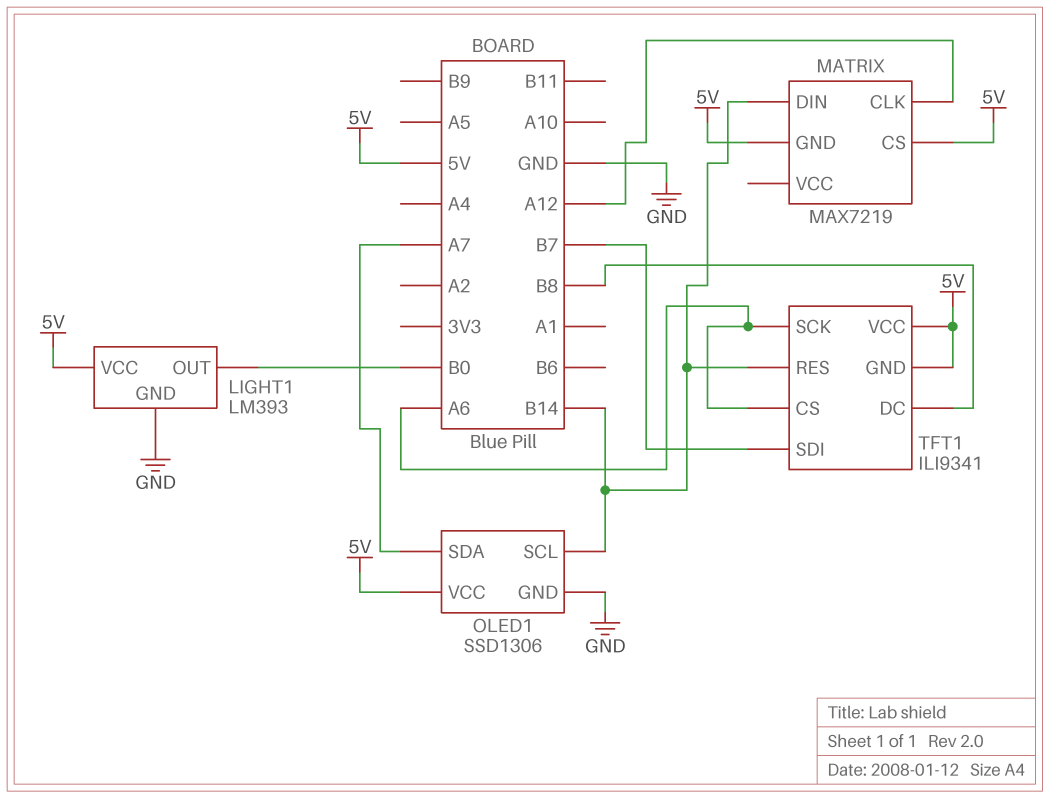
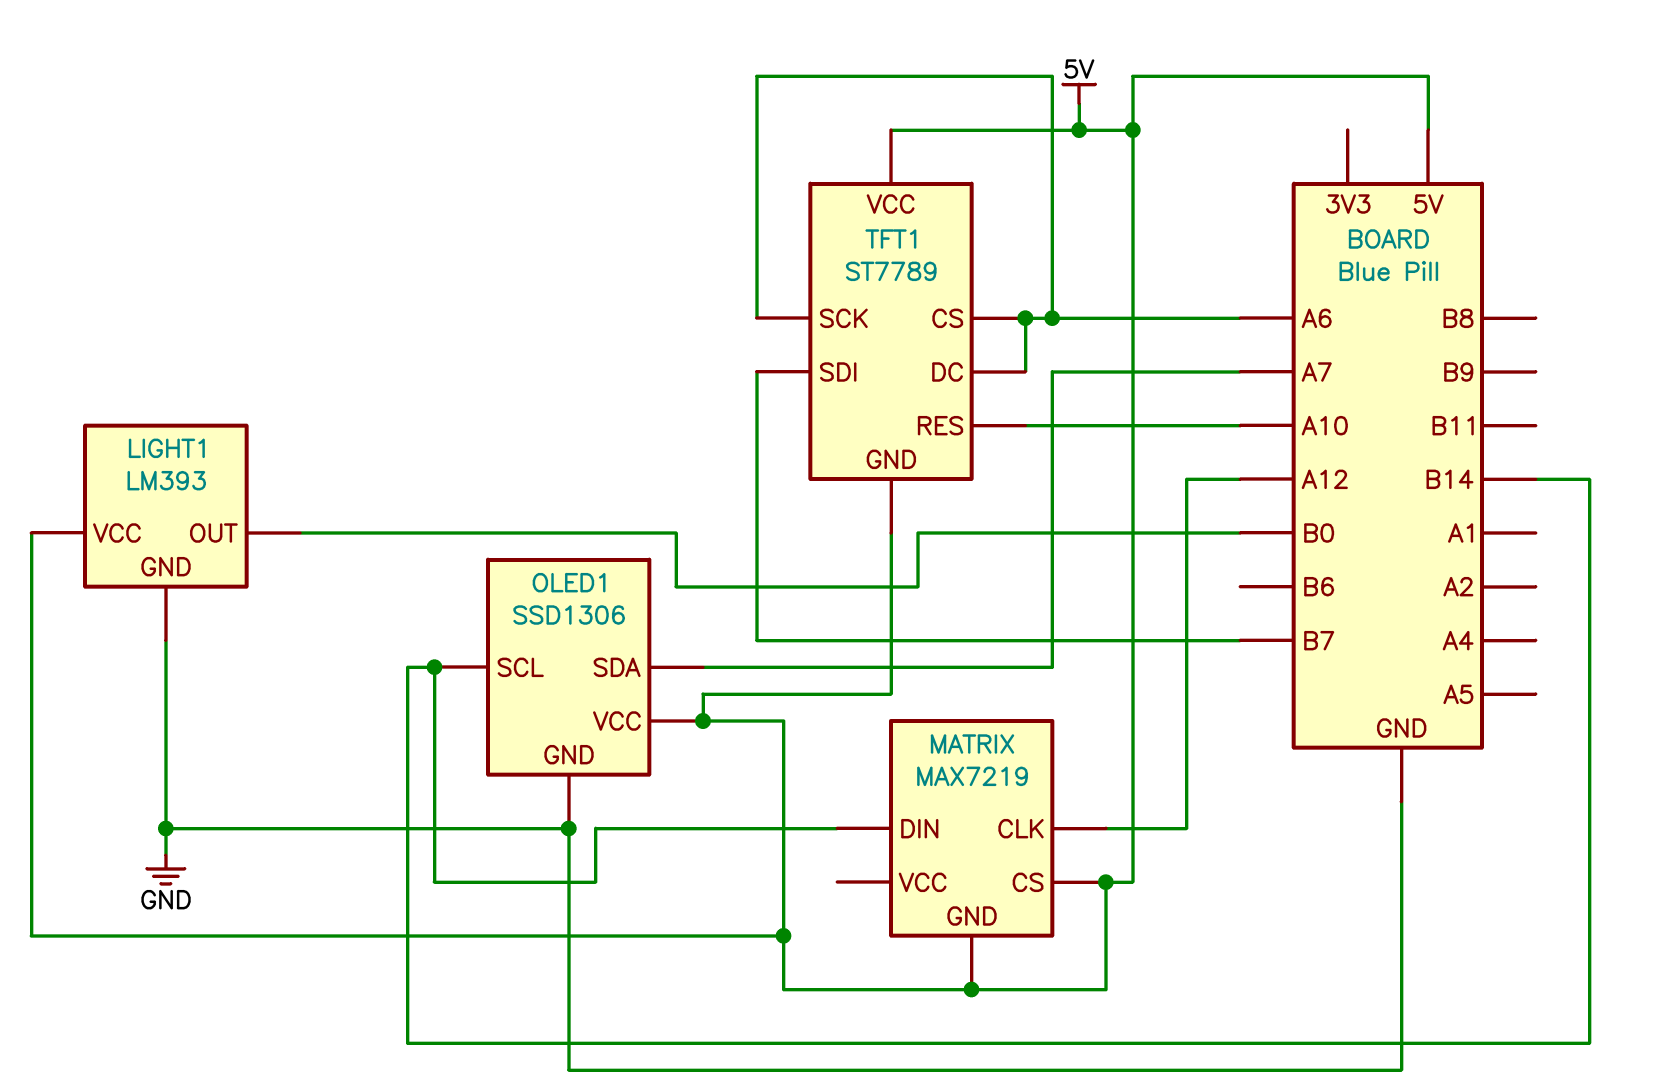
TFT1: ILI9341 -> ST7789
TFT1 pin DC: B8 -> A6
TFT1 pin RES: B14 -> A10

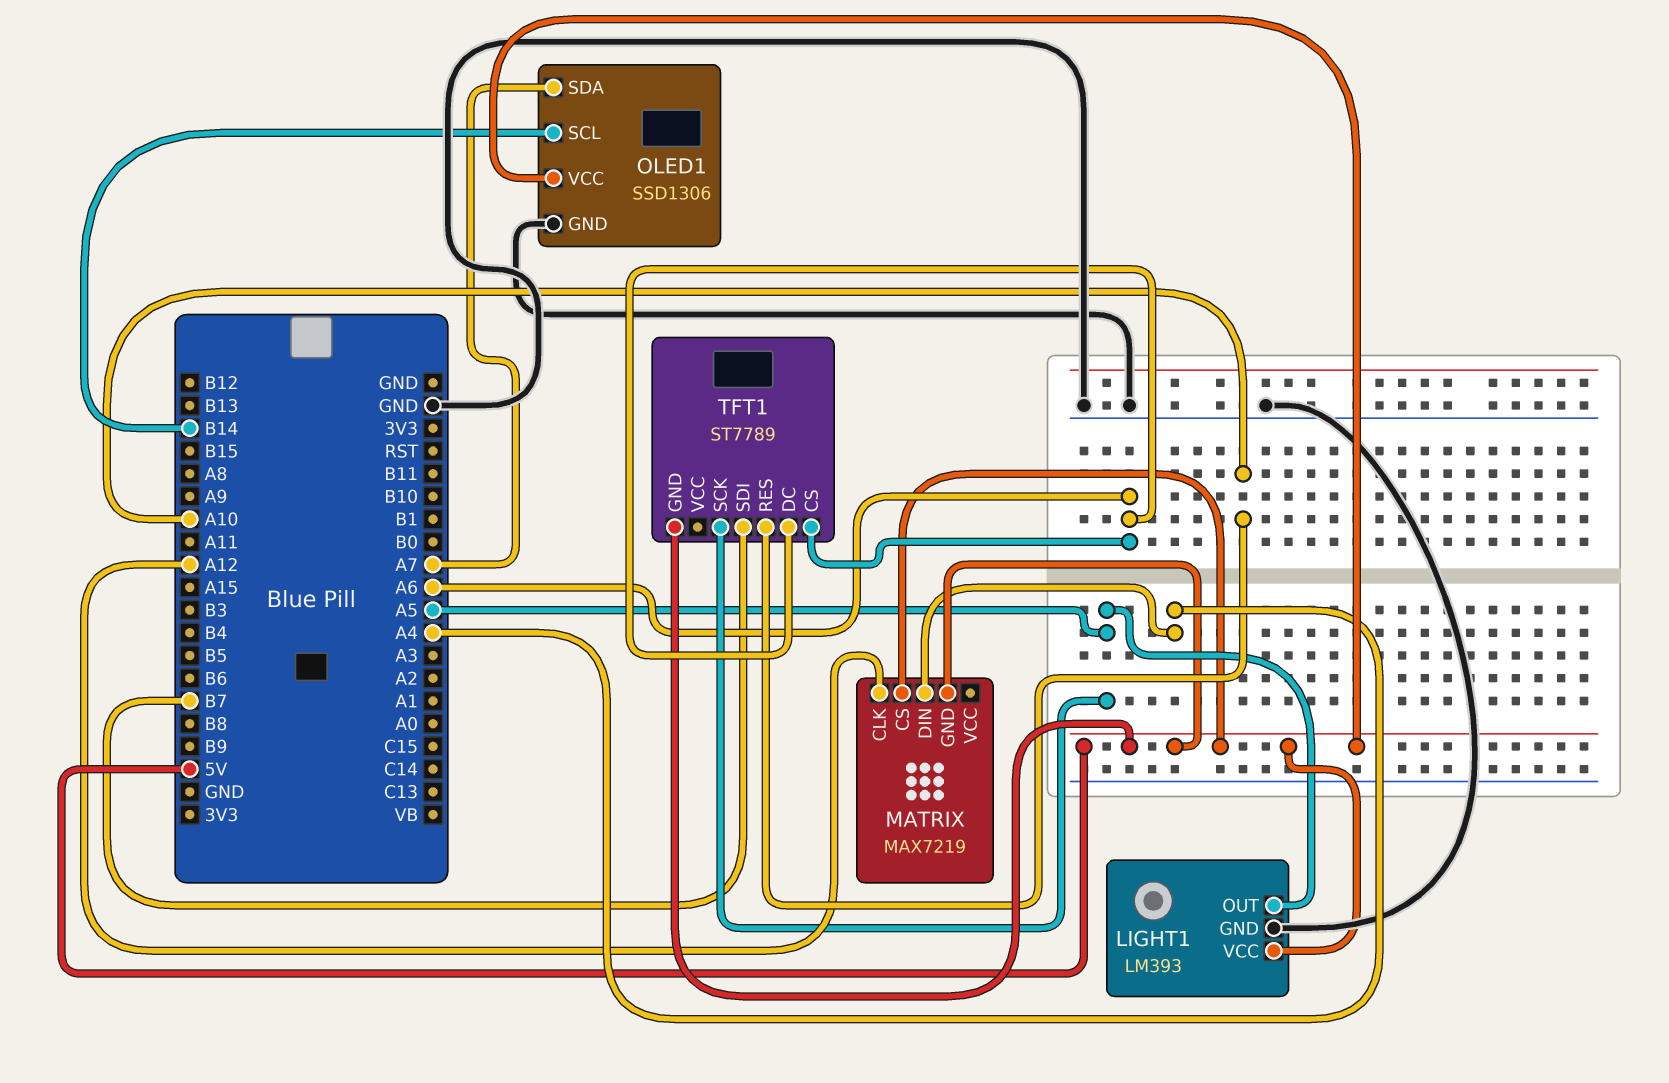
LIGHT1 pin OUT: B0 -> A5
MATRIX pin DIN: B14 -> A4
TFT1 pin SCK: A6 -> A5
TFT1 pin VCC: 5V -> none

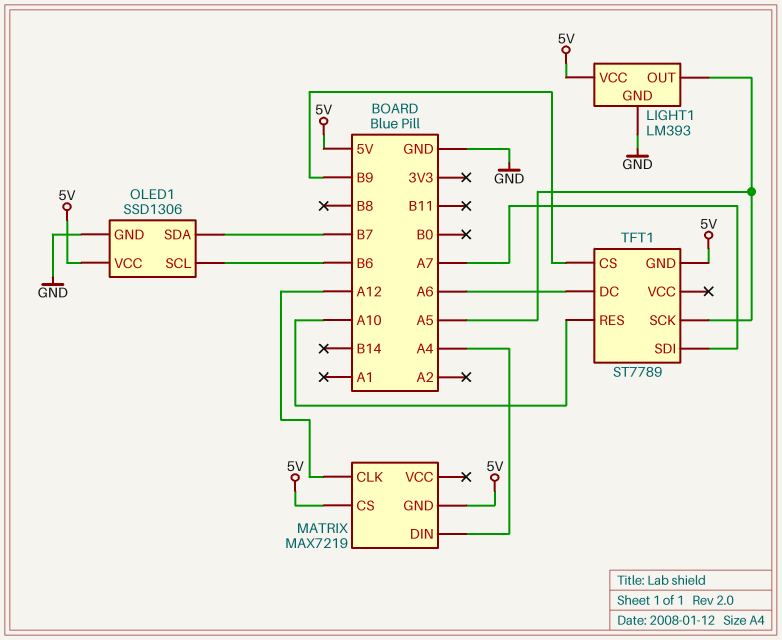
OLED1 pin SCL: B14 -> B6
OLED1 pin SDA: A7 -> B7
TFT1 pin CS: A6 -> B9
TFT1 pin SDI: B7 -> A7

